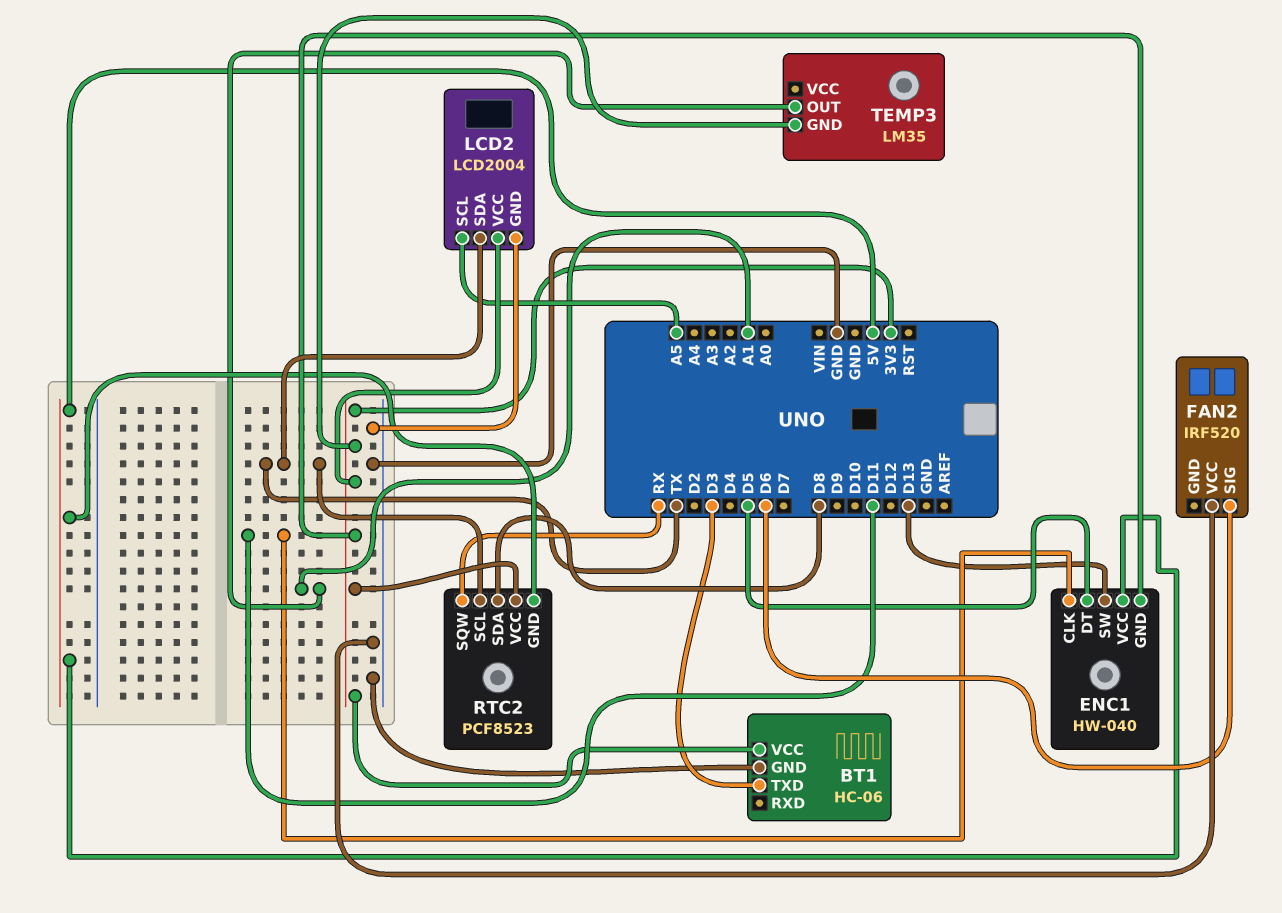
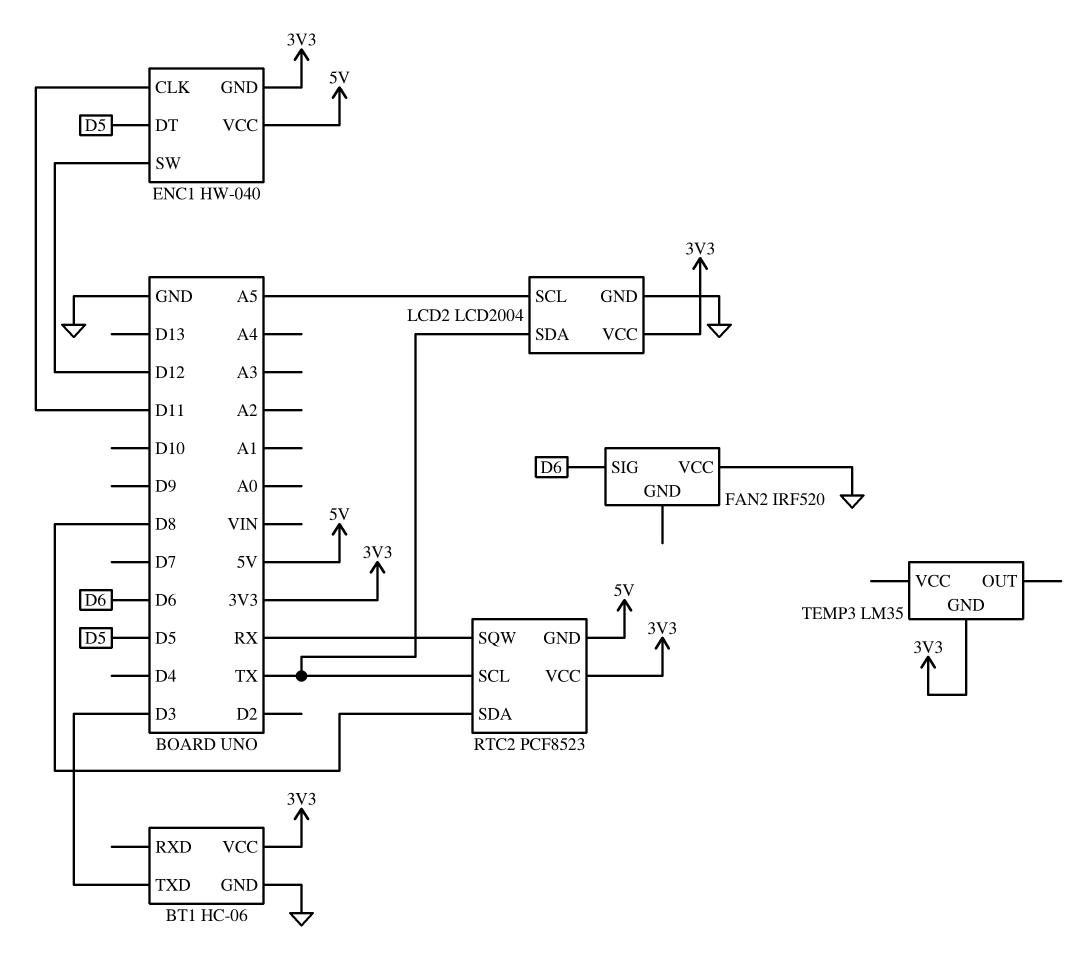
ENC1 pin SW: D13 -> D12
TEMP3 pin OUT: A1 -> none

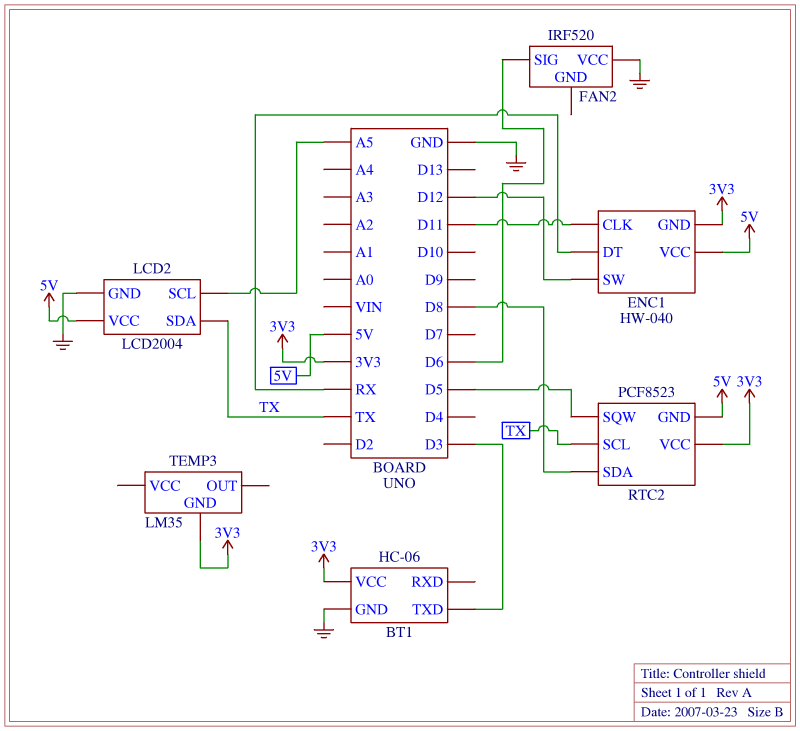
ENC1 pin DT: D5 -> RX
LCD2 pin VCC: 3V3 -> 5V
RTC2 pin SQW: RX -> D5

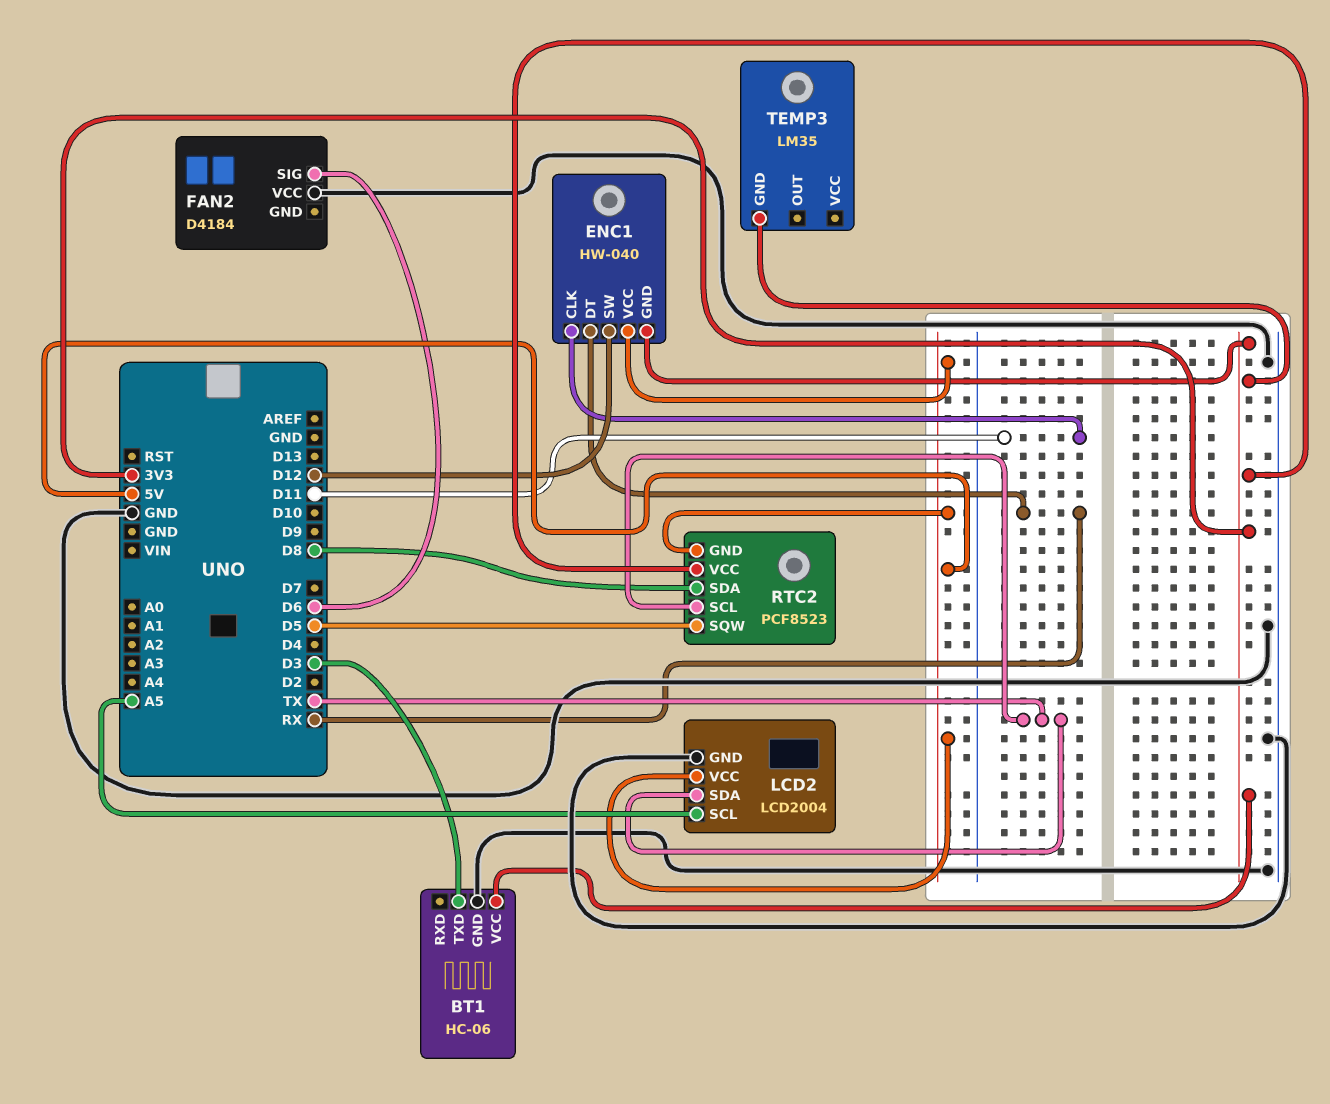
FAN2: IRF520 -> D4184

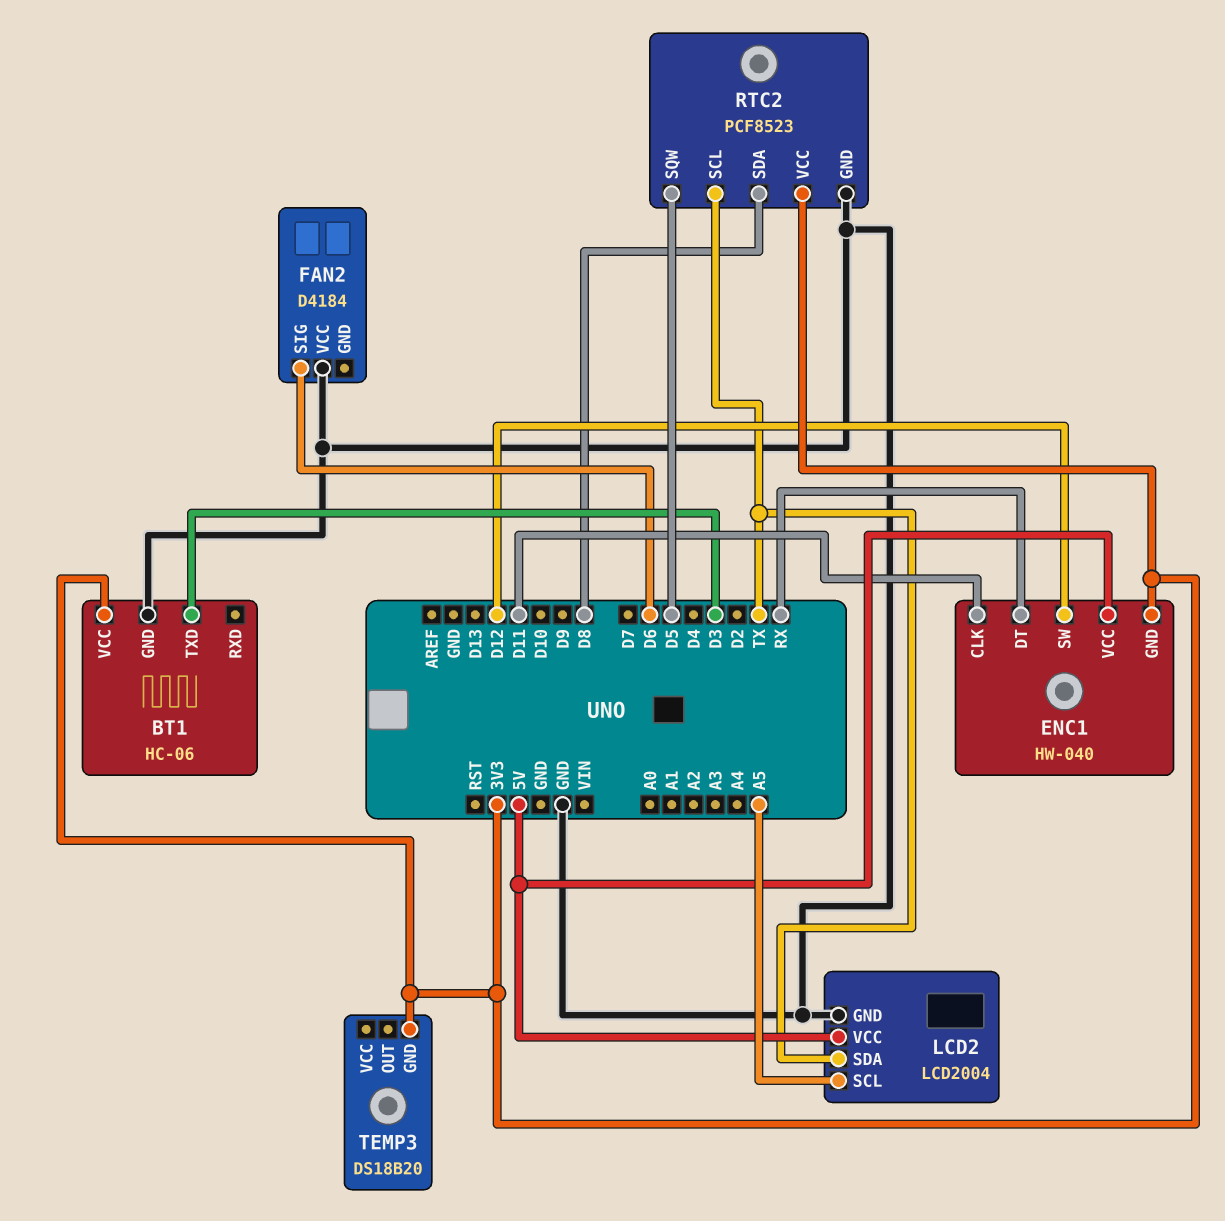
RTC2 pin GND: 5V -> GND
TEMP3: LM35 -> DS18B20

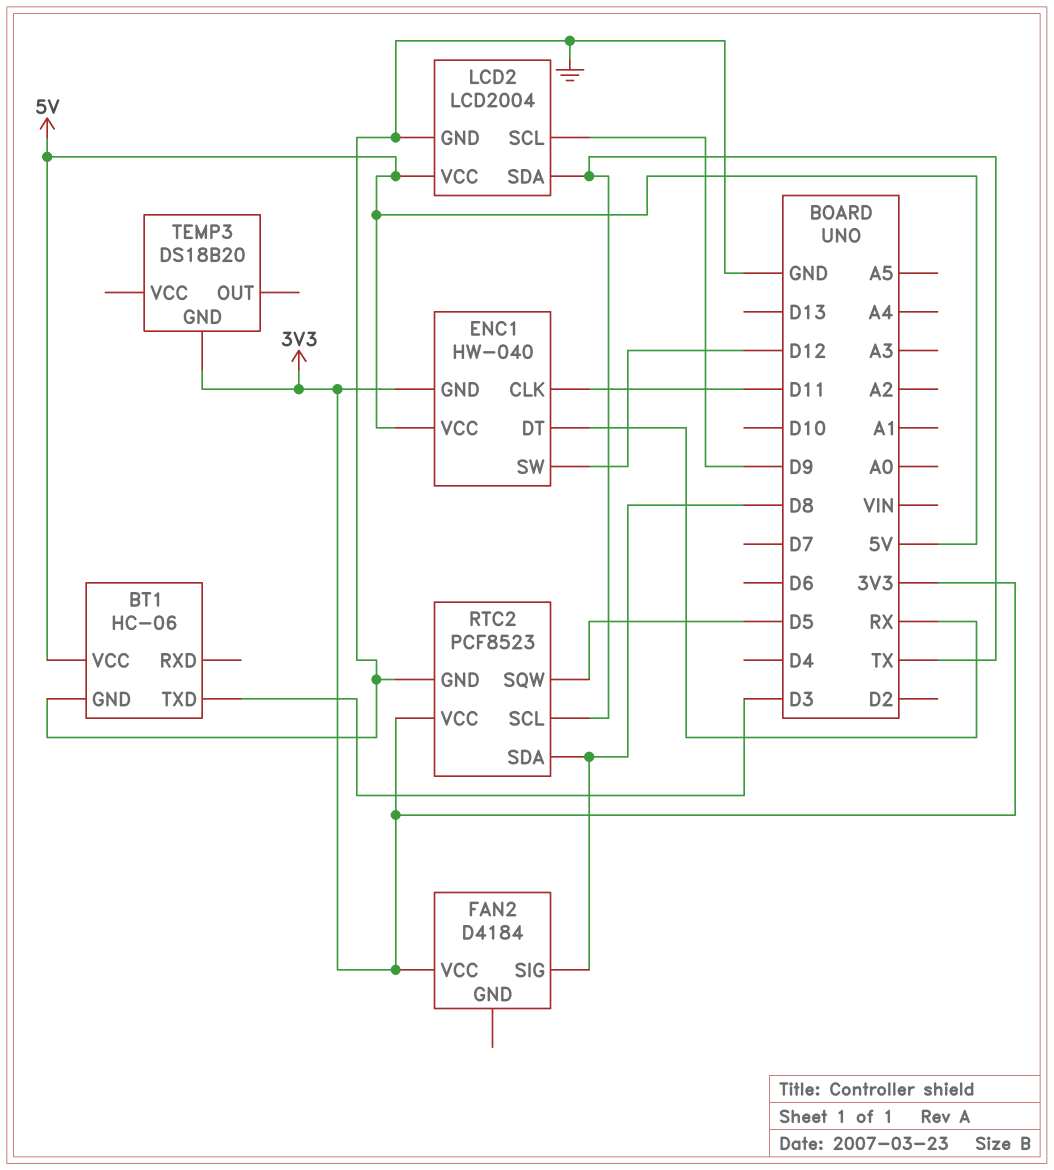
BT1 pin VCC: 3V3 -> 5V
FAN2 pin SIG: D6 -> D8
FAN2 pin VCC: GND -> 3V3
LCD2 pin SCL: A5 -> D9

